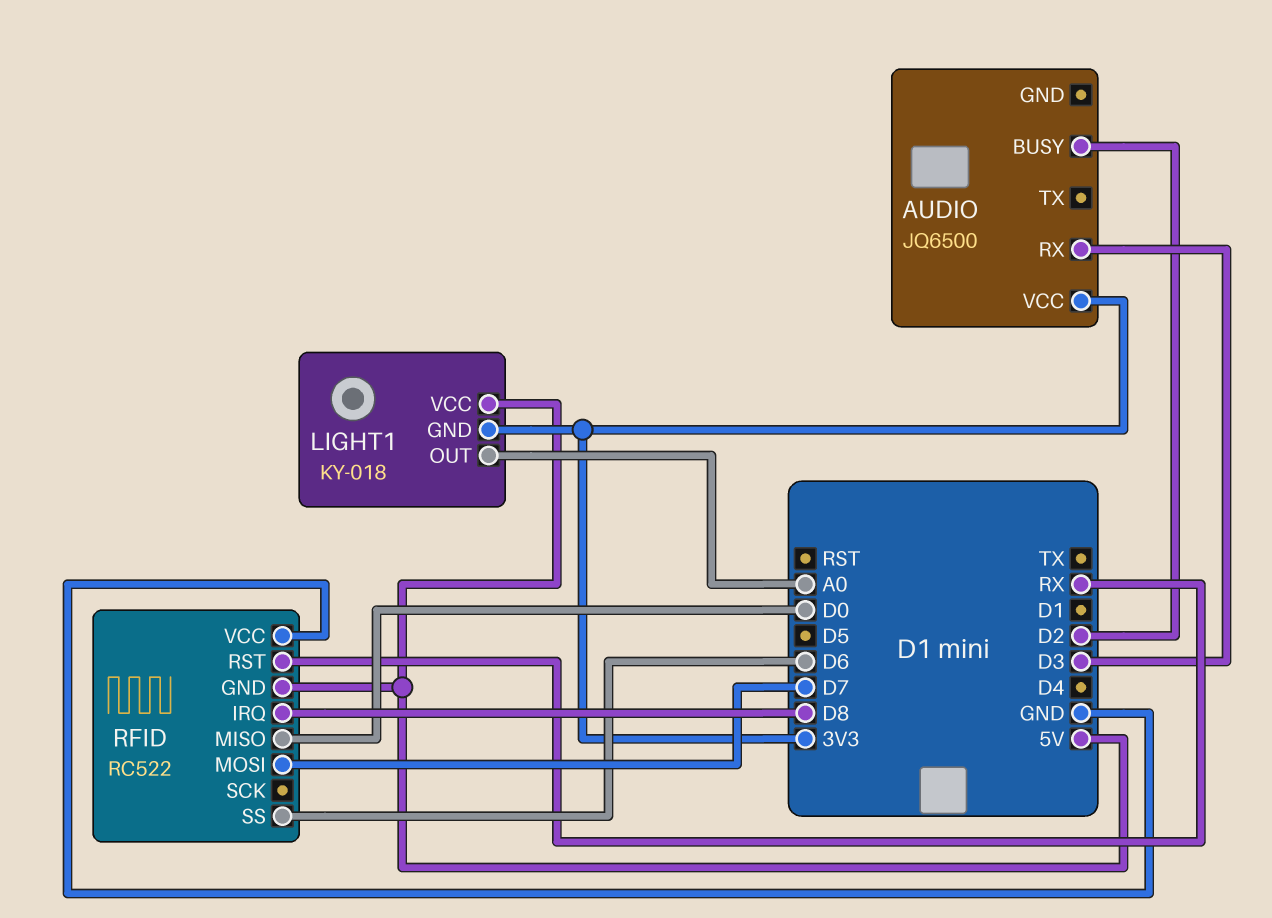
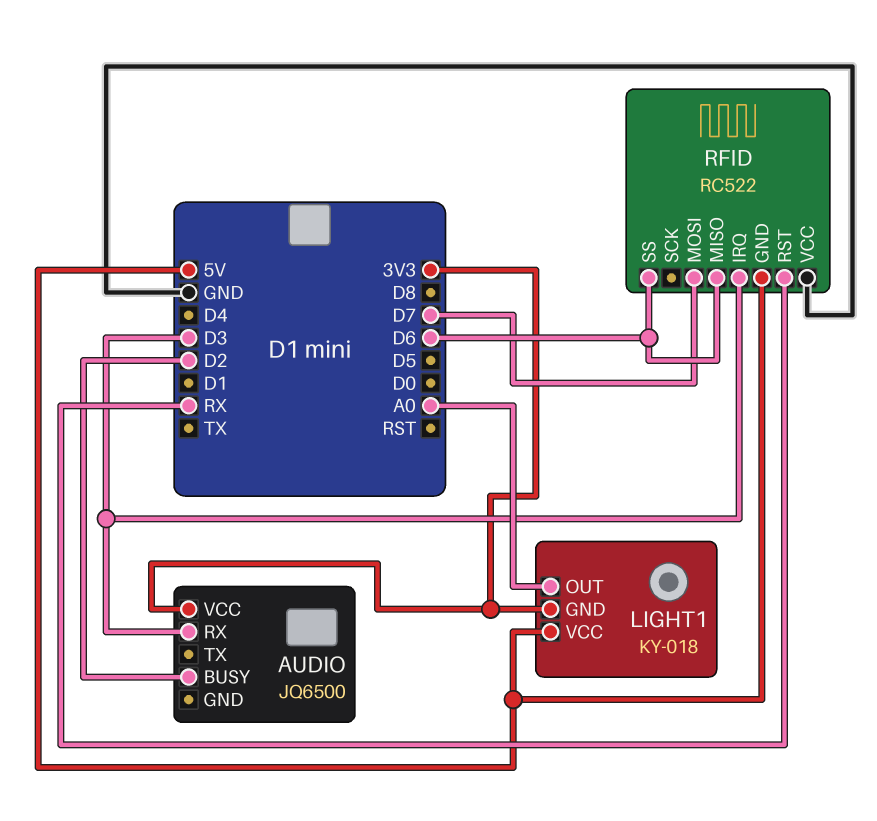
RFID pin IRQ: D8 -> D3
RFID pin MISO: D0 -> D6

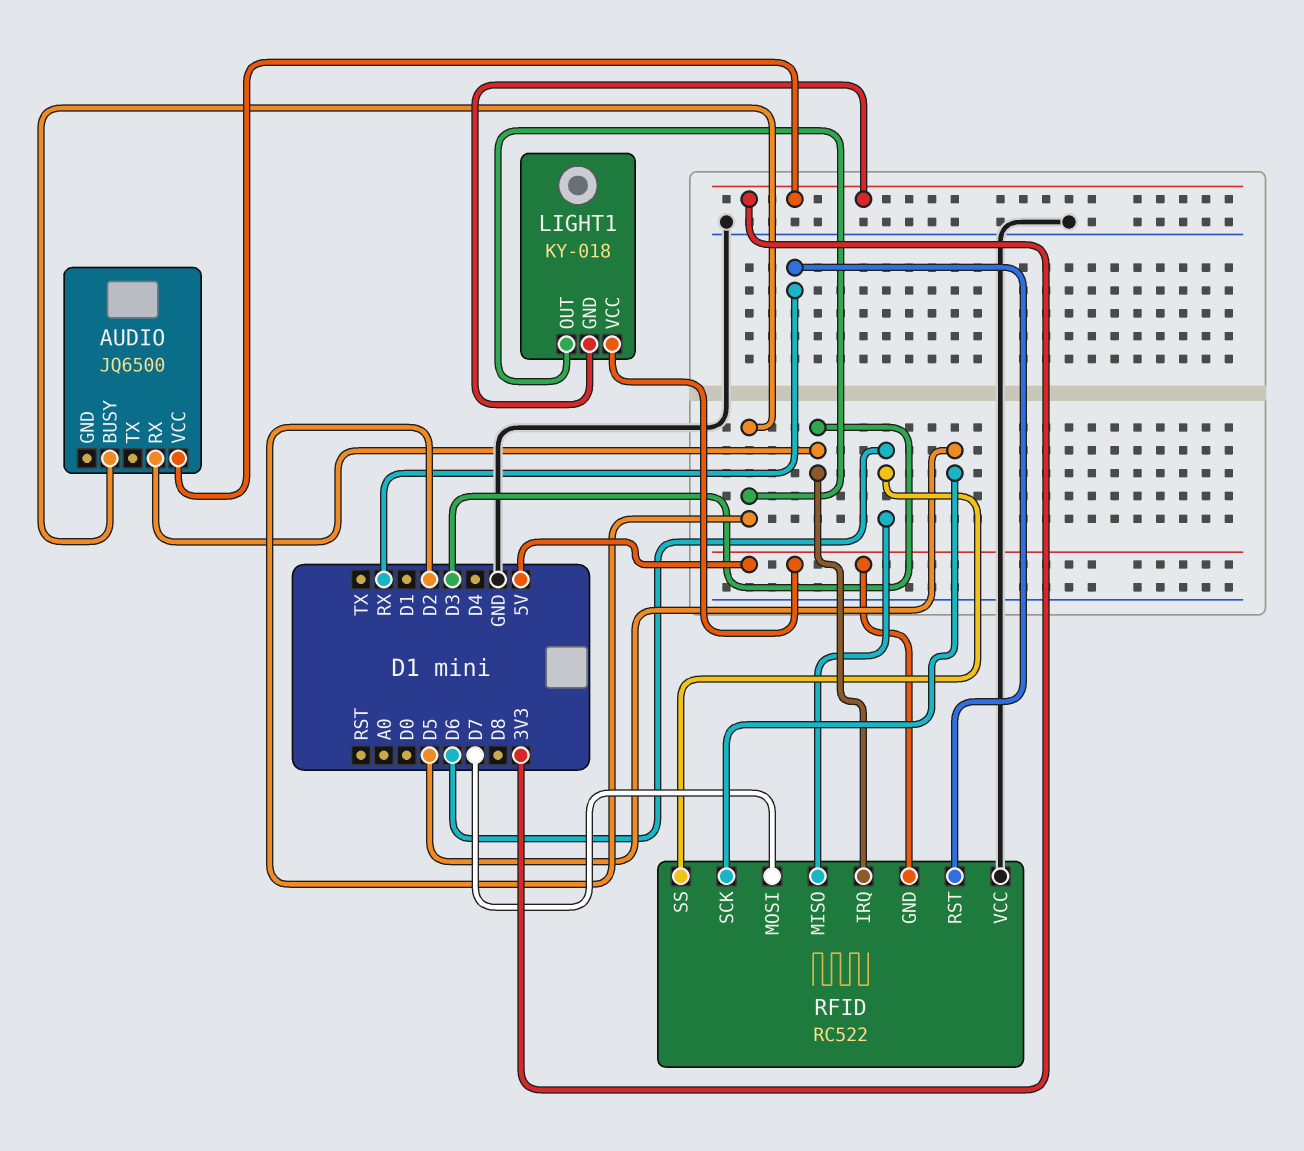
LIGHT1 pin OUT: A0 -> D2
RFID pin SCK: none -> D5

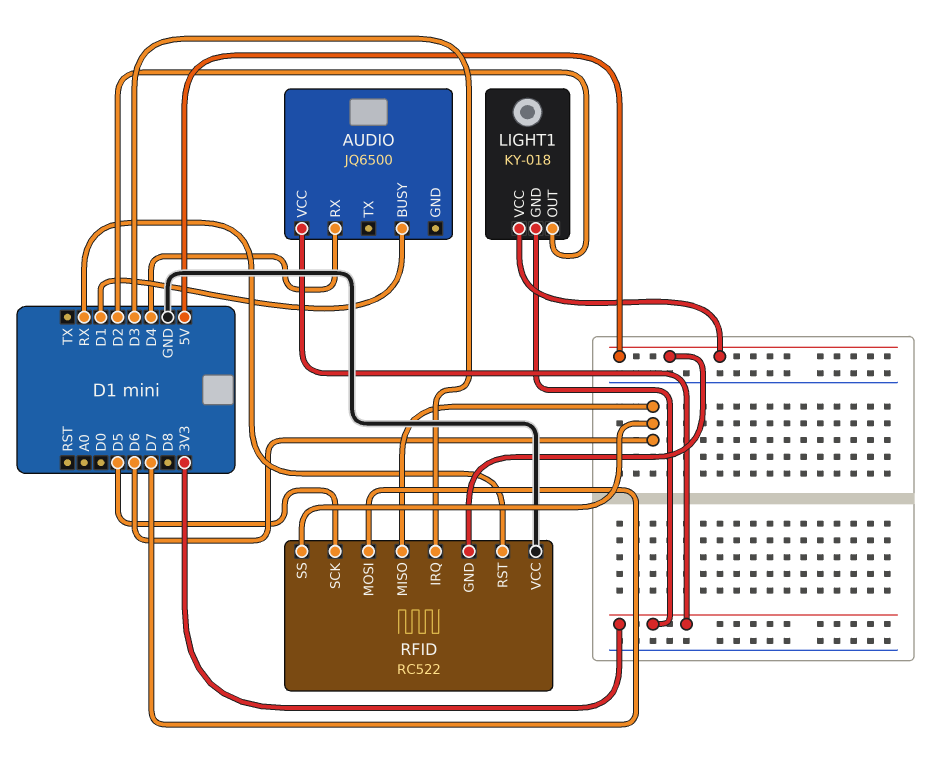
AUDIO pin BUSY: D2 -> D1
AUDIO pin RX: D3 -> D4

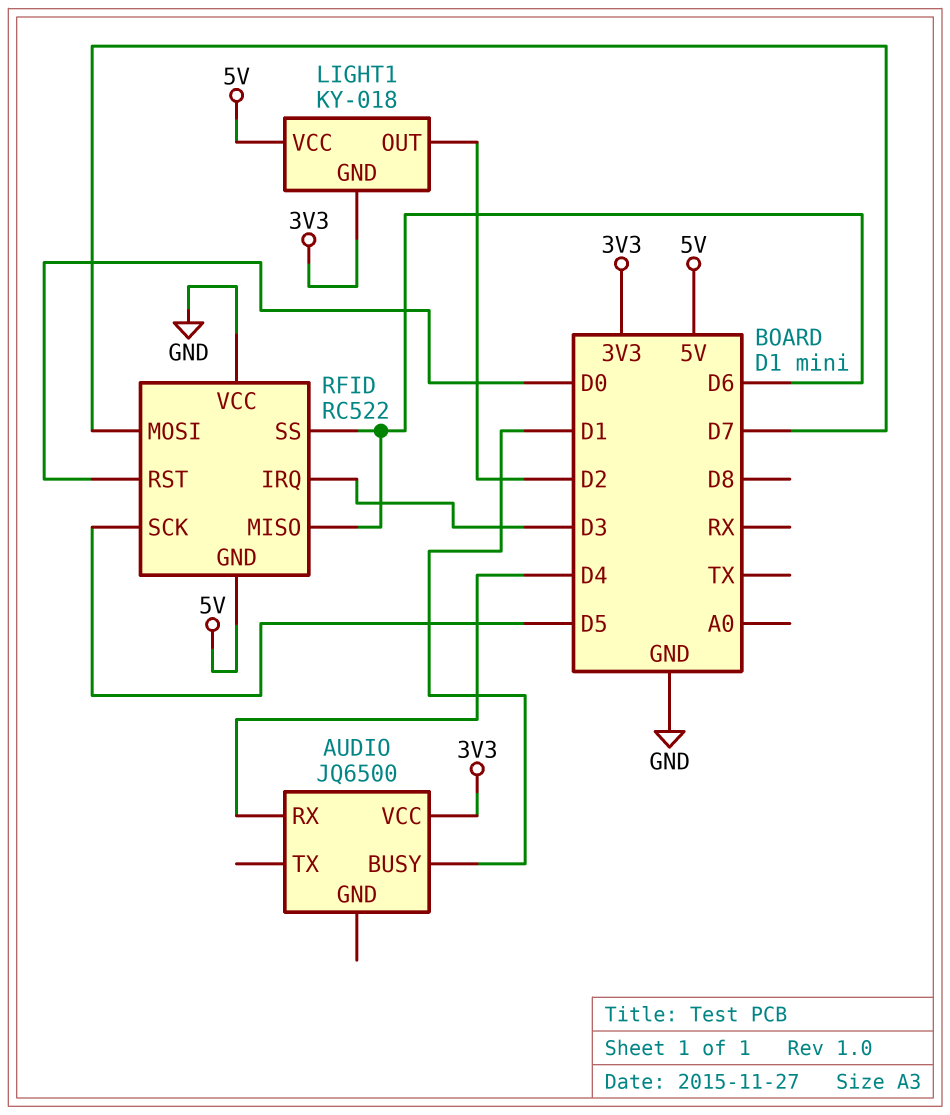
RFID pin RST: RX -> D0

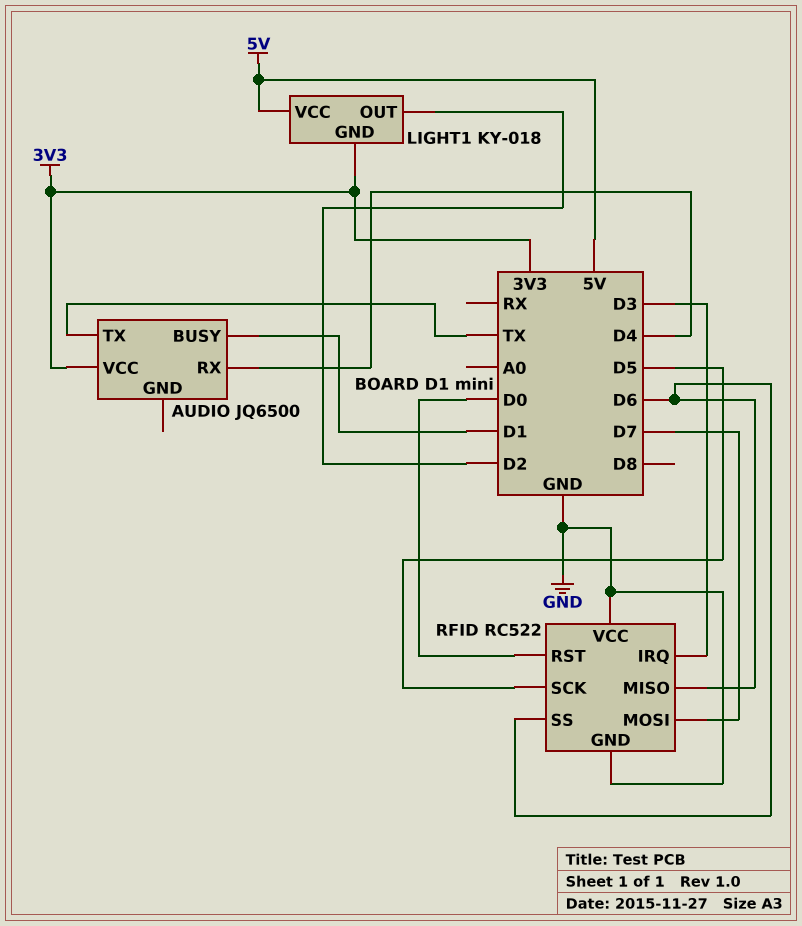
AUDIO pin TX: none -> TX
RFID pin GND: 5V -> GND

